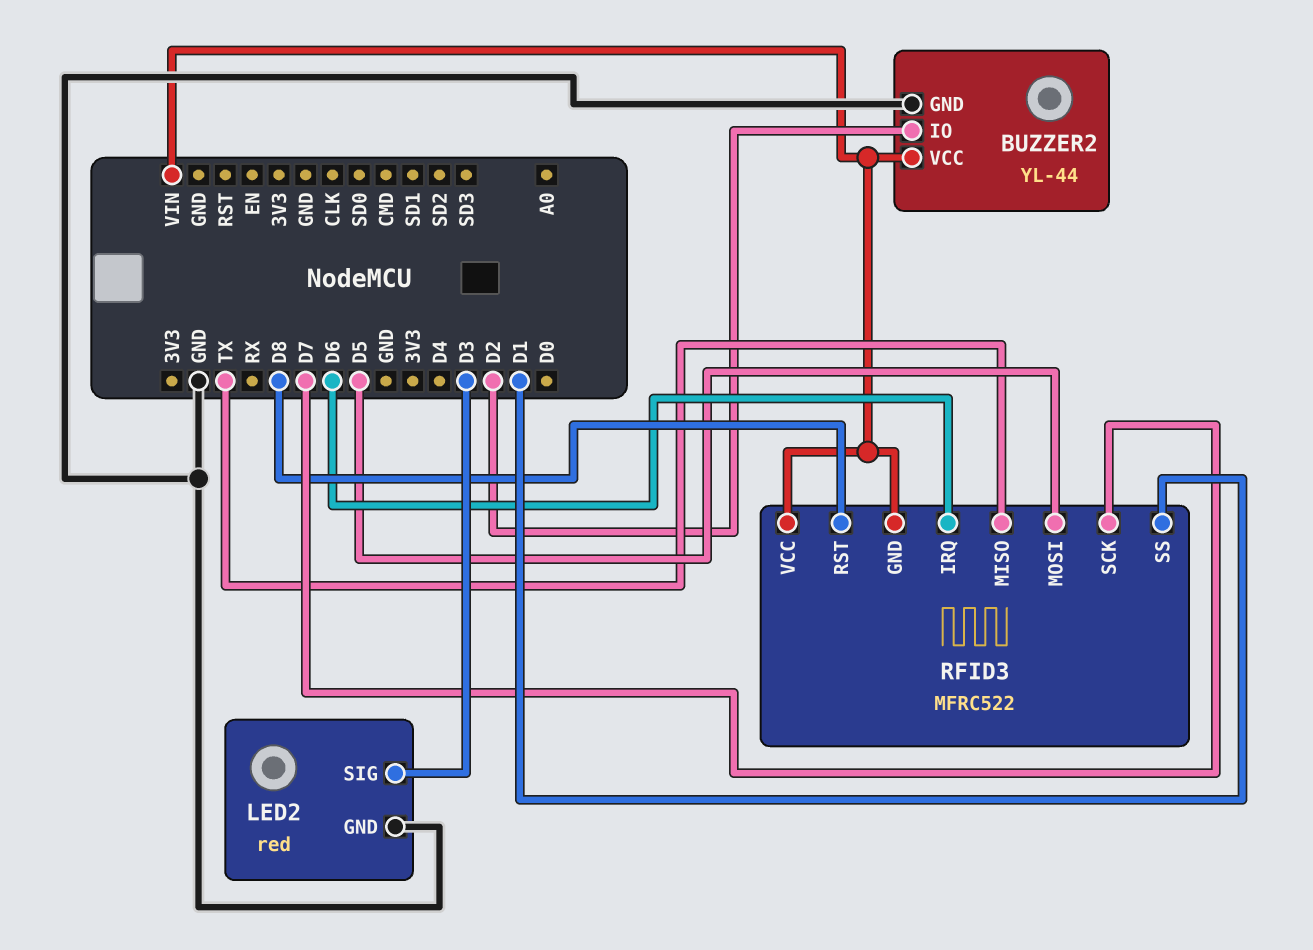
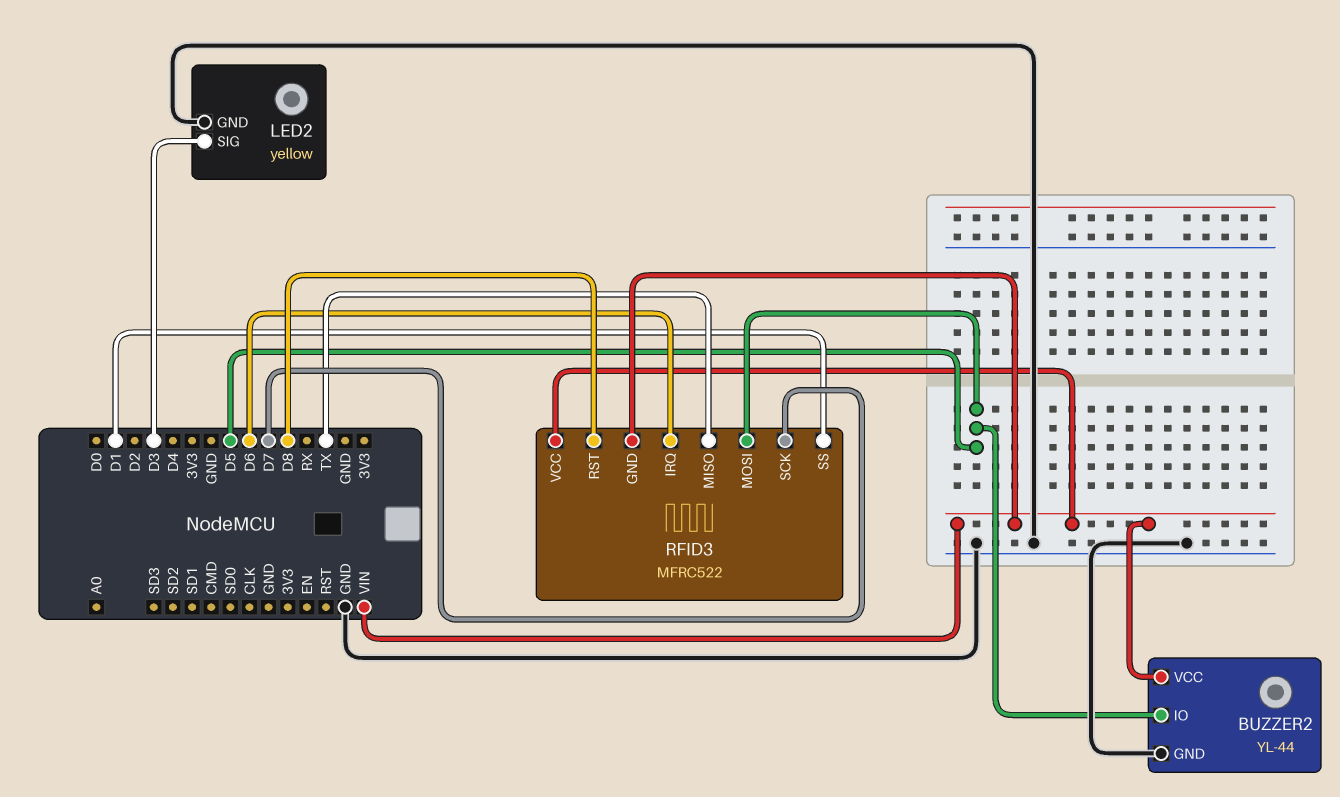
BUZZER2 pin IO: D2 -> D5
LED2: red -> yellow

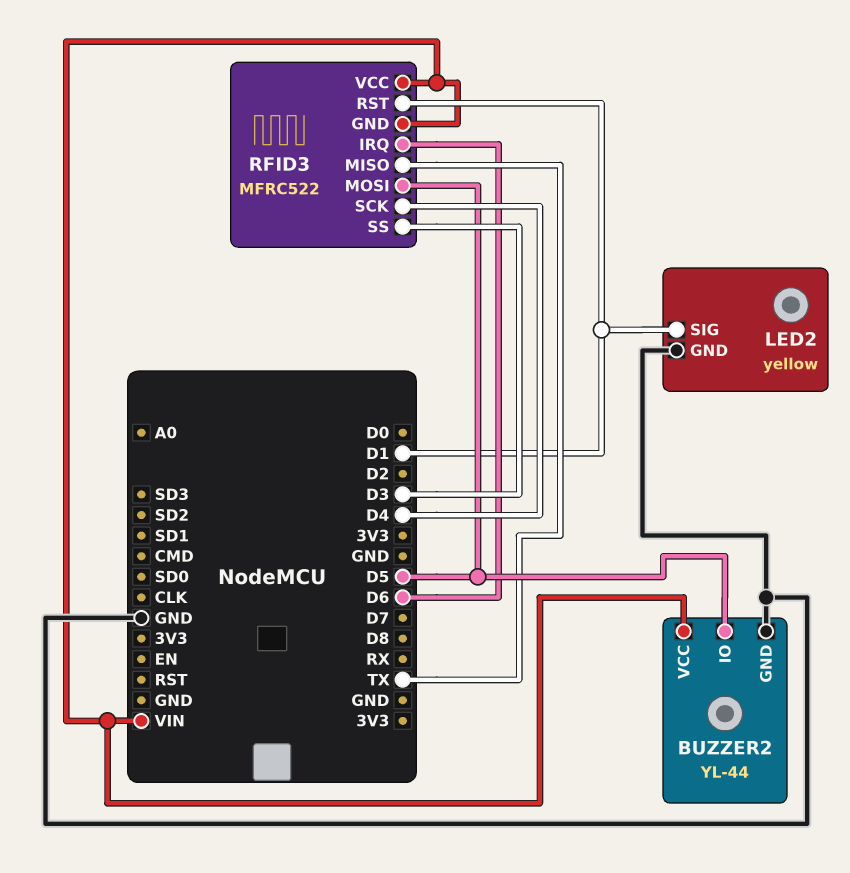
LED2 pin SIG: D3 -> D1
RFID3 pin RST: D8 -> D1
RFID3 pin SCK: D7 -> D4
RFID3 pin SS: D1 -> D3

